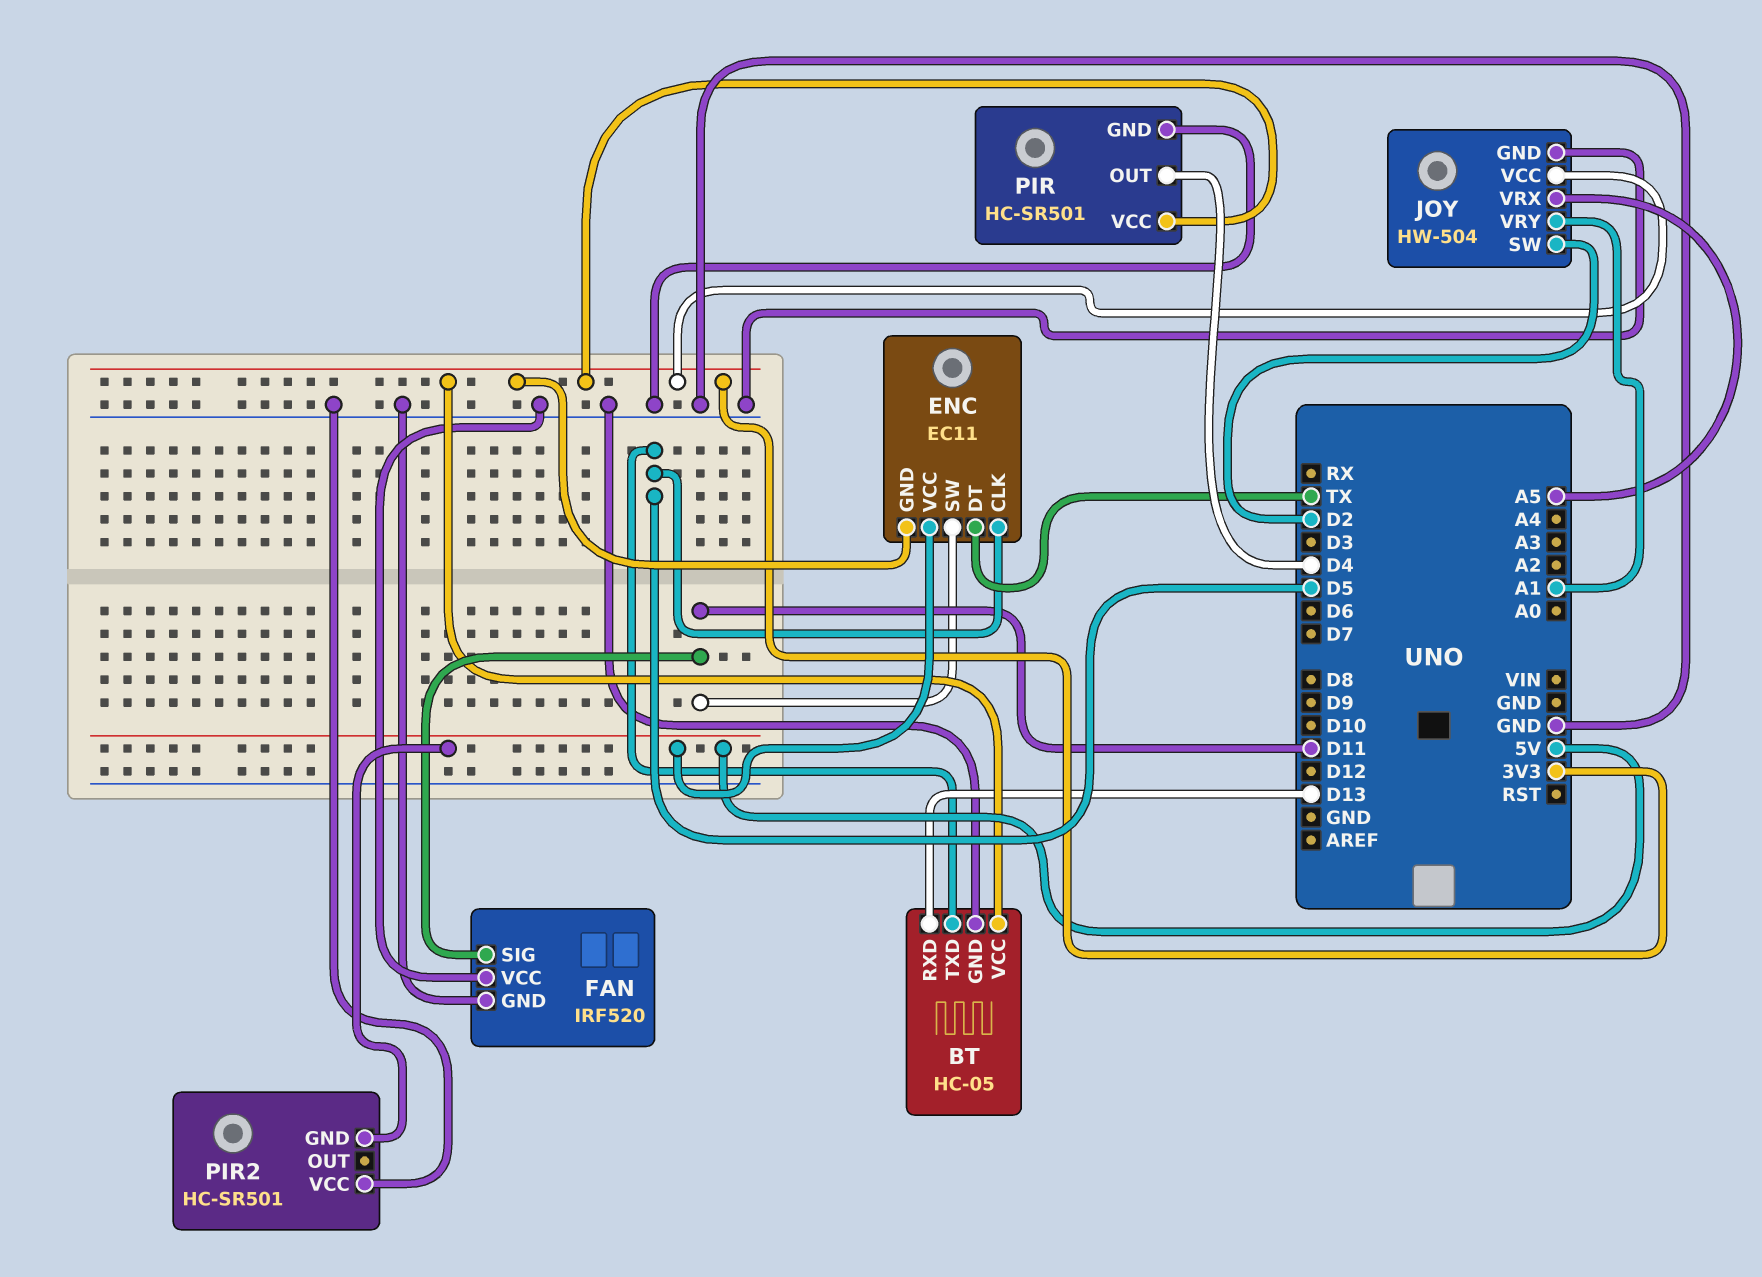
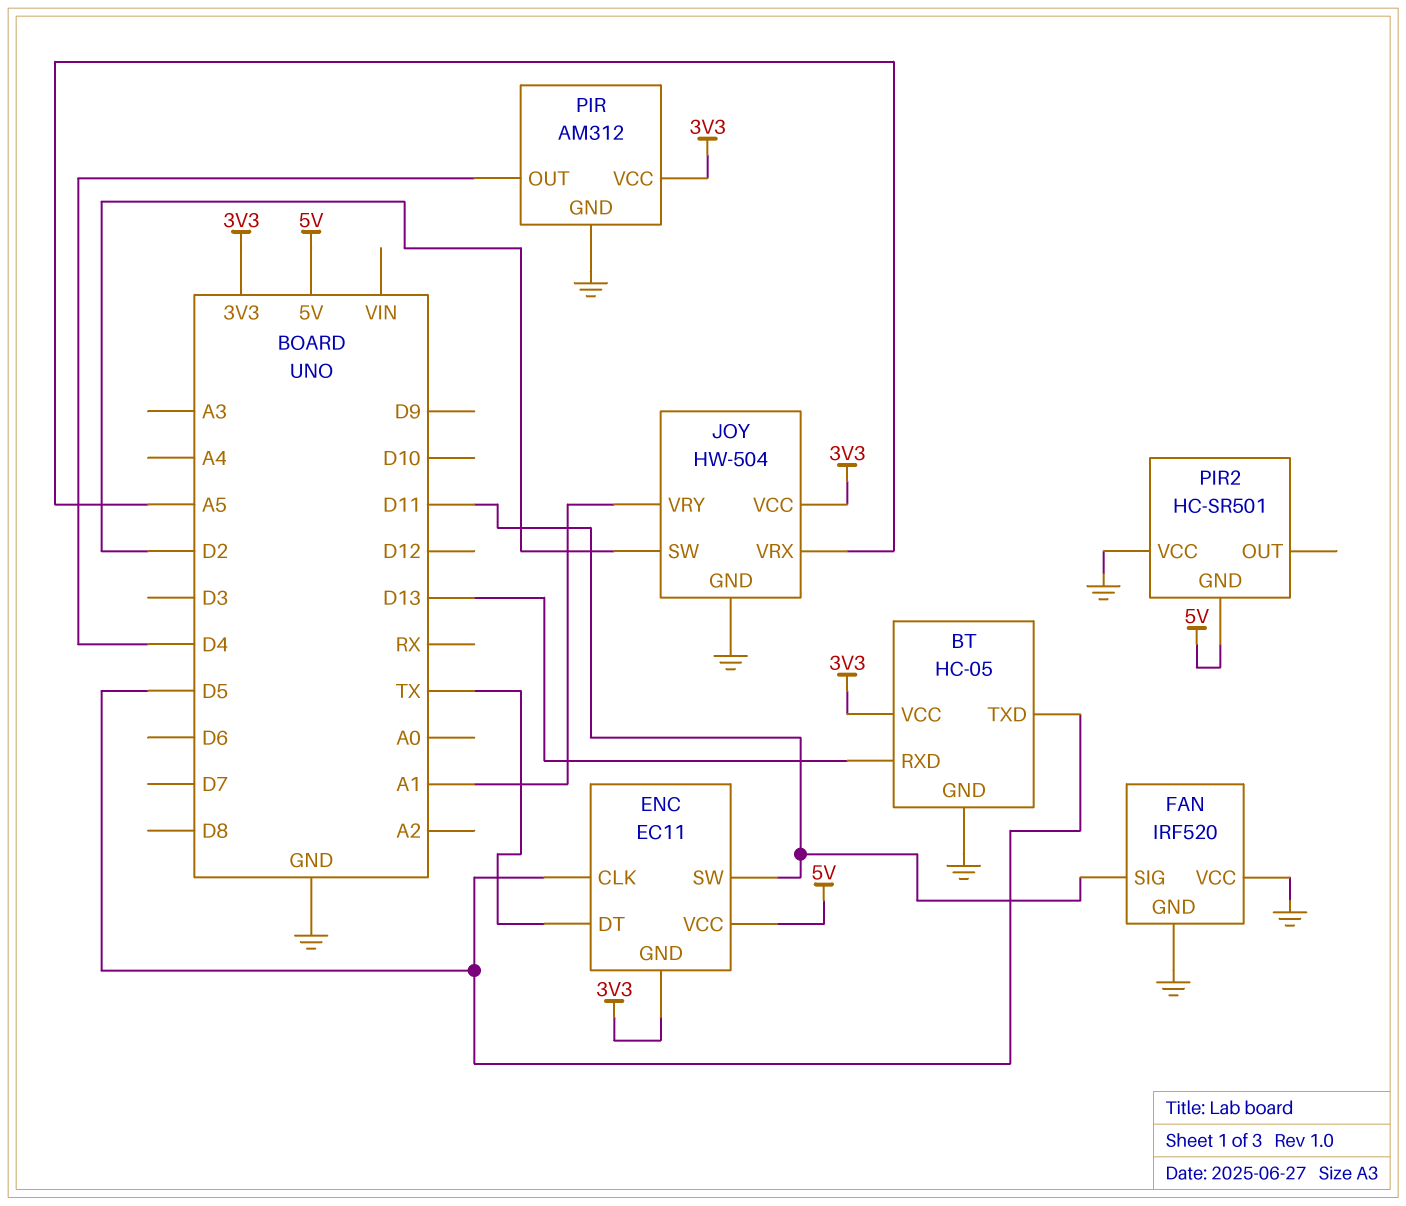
PIR: HC-SR501 -> AM312

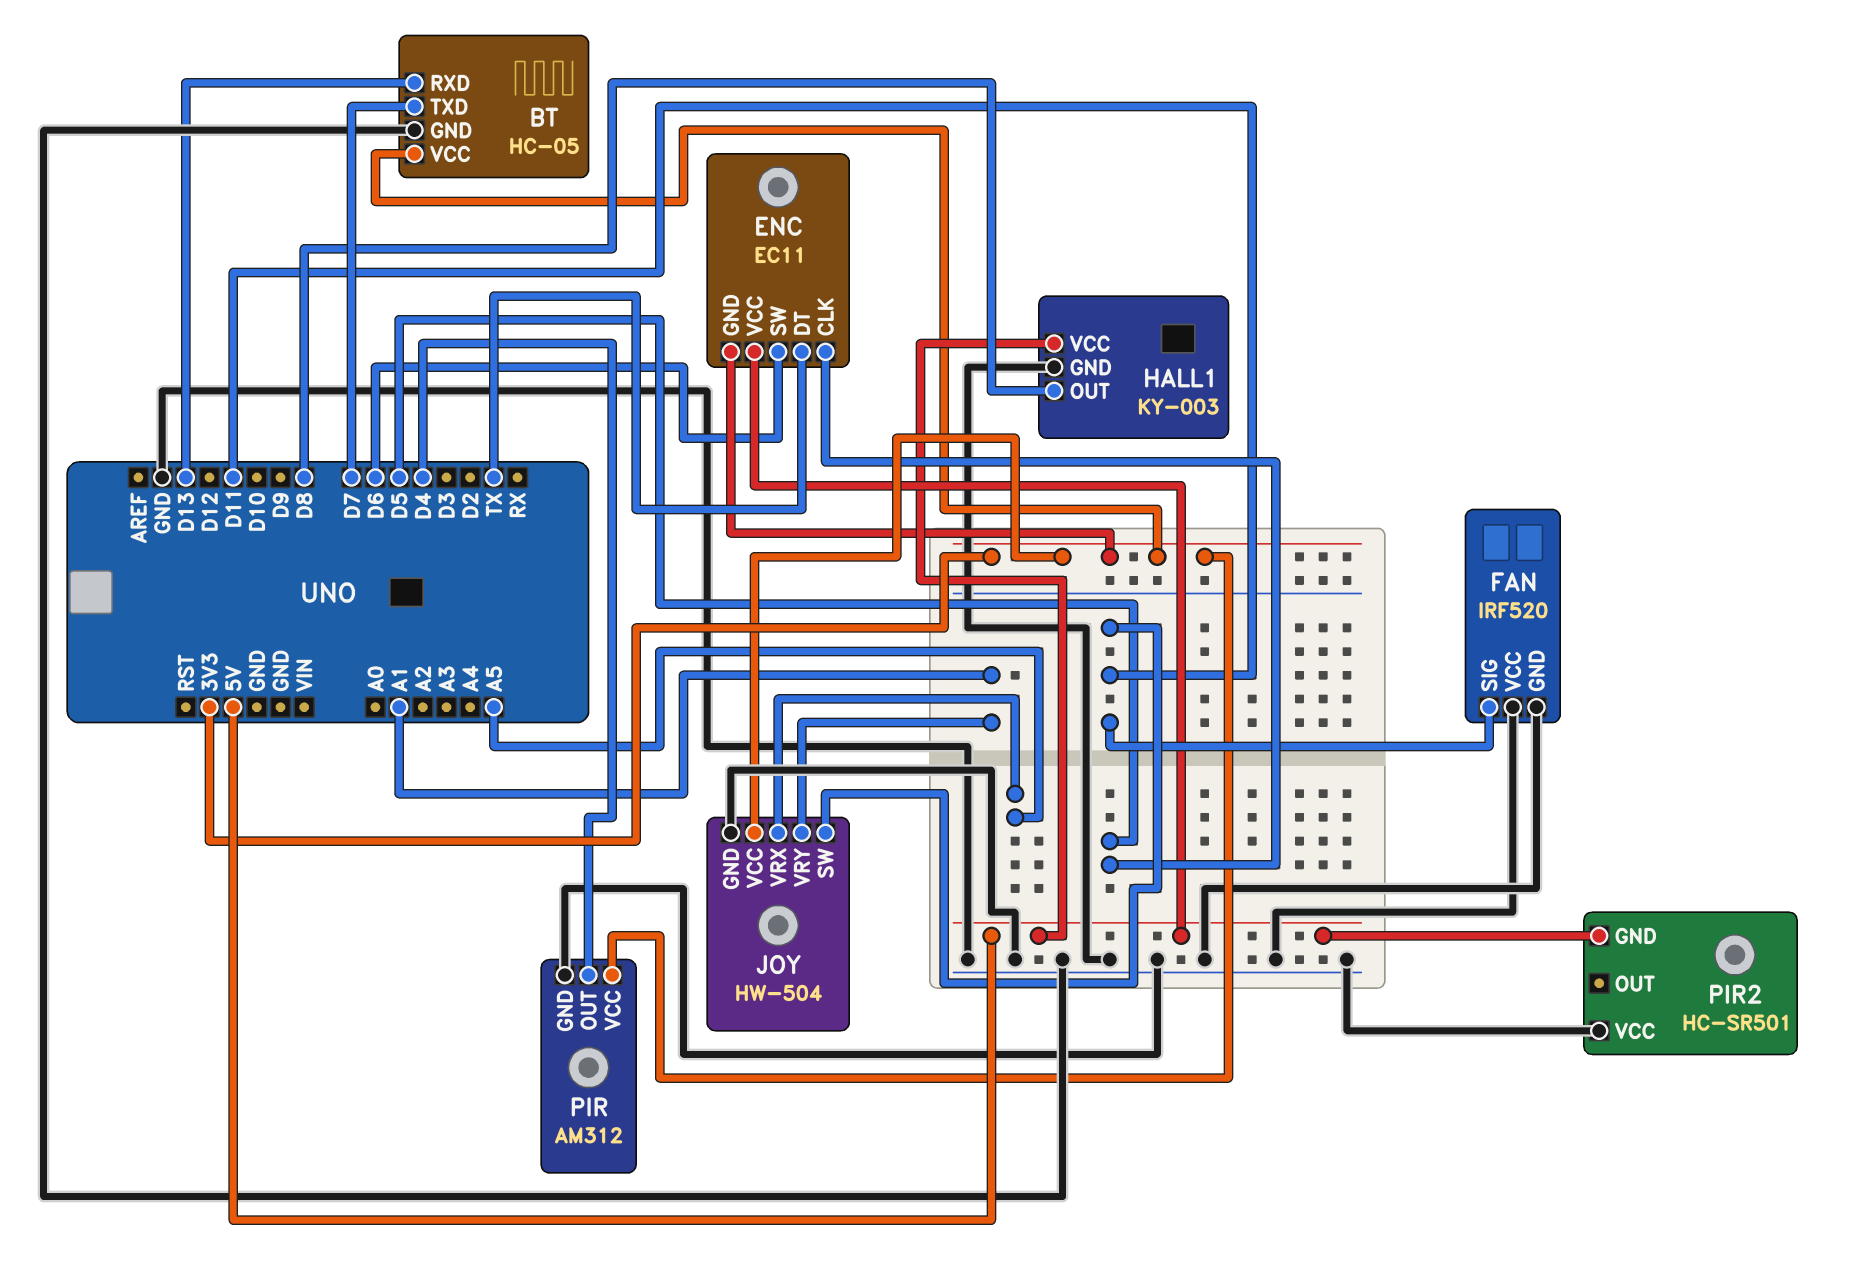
BT pin TXD: D5 -> D7
ENC pin SW: D11 -> D6
HALL1: none -> KY-003
HALL1 pin GND: none -> GND
HALL1 pin OUT: none -> D8
HALL1 pin VCC: none -> 5V
JOY pin SW: D2 -> D11

